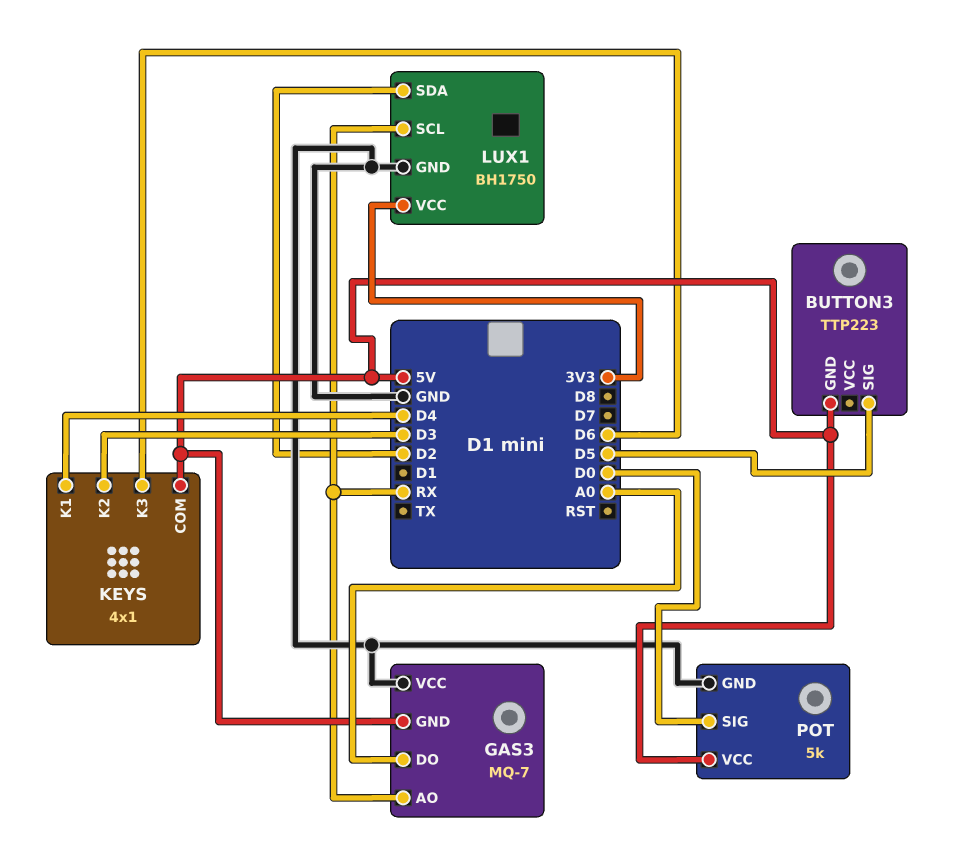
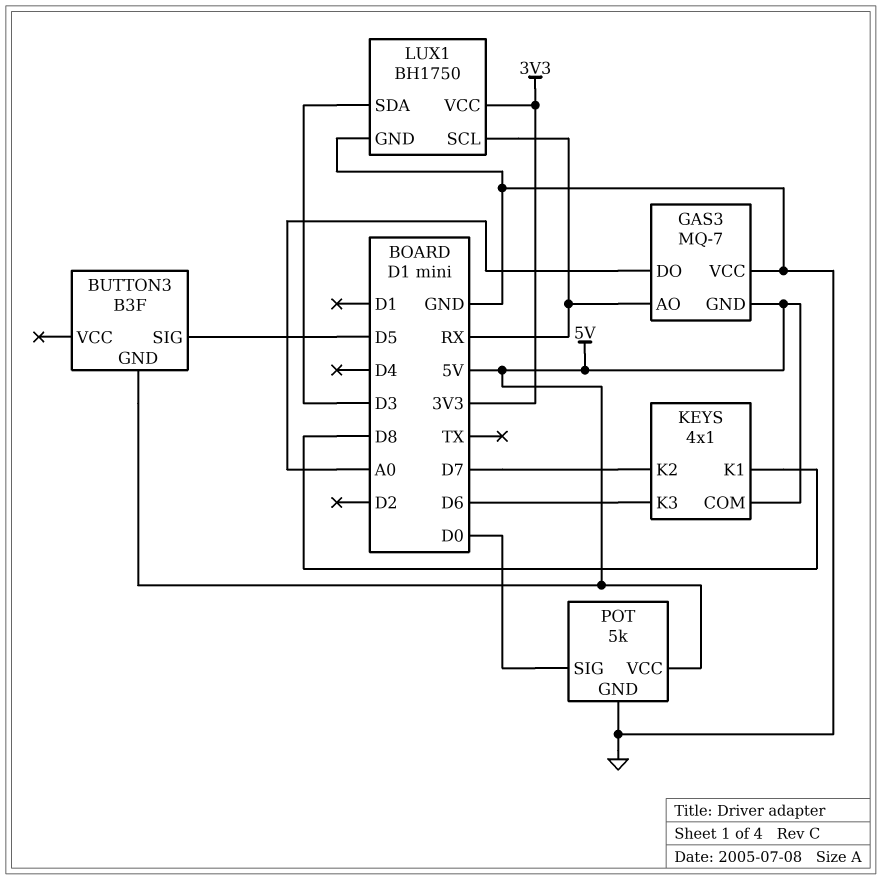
BUTTON3: TTP223 -> B3F
KEYS pin K1: D4 -> D8
KEYS pin K2: D3 -> D7
LUX1 pin SDA: D2 -> D3

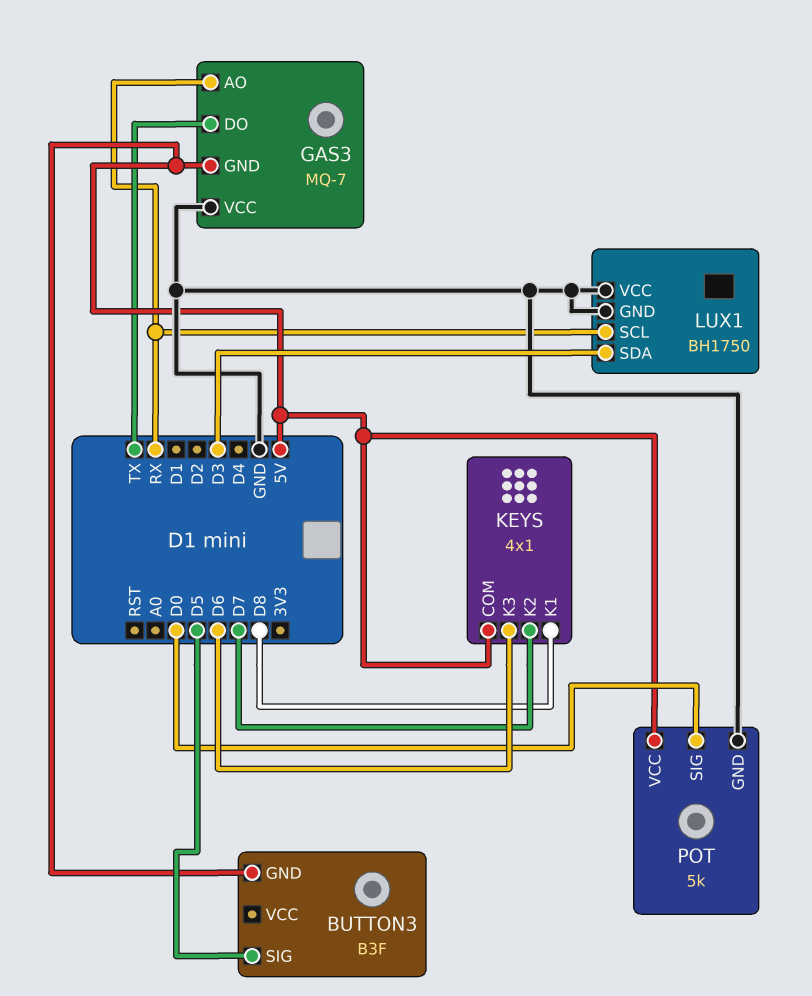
GAS3 pin DO: A0 -> TX
LUX1 pin VCC: 3V3 -> GND

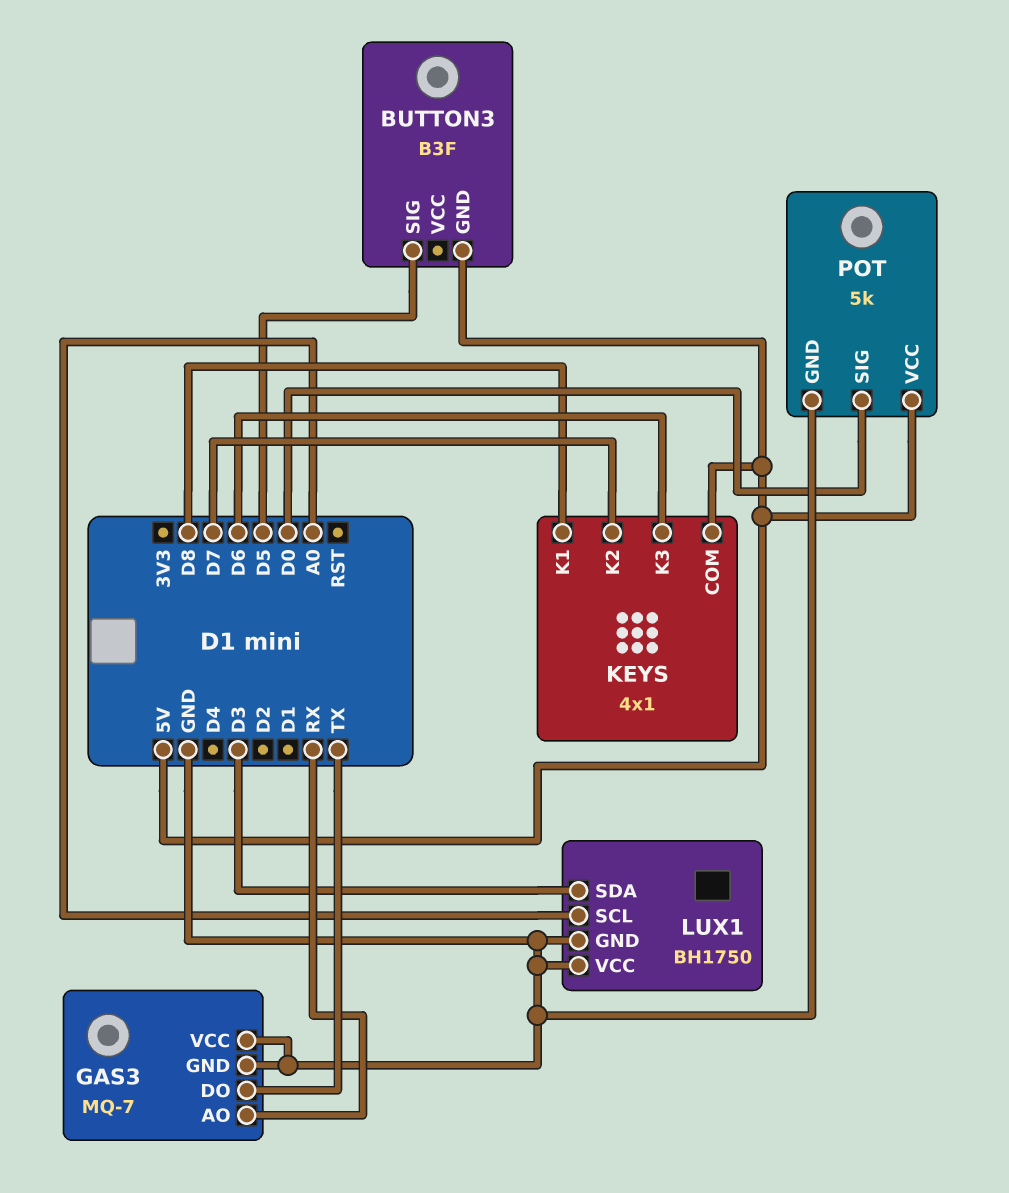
GAS3 pin GND: 5V -> GND
LUX1 pin SCL: RX -> A0

